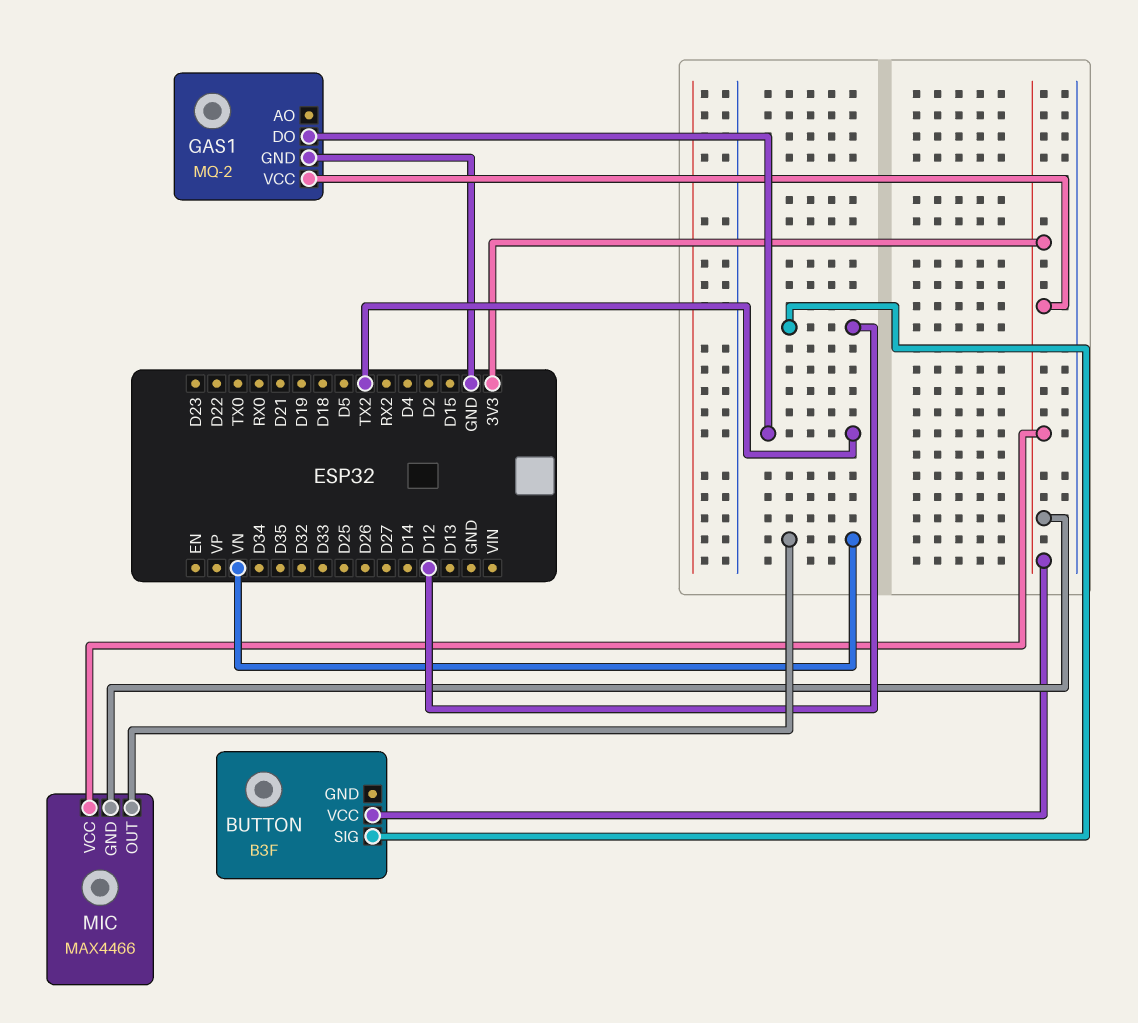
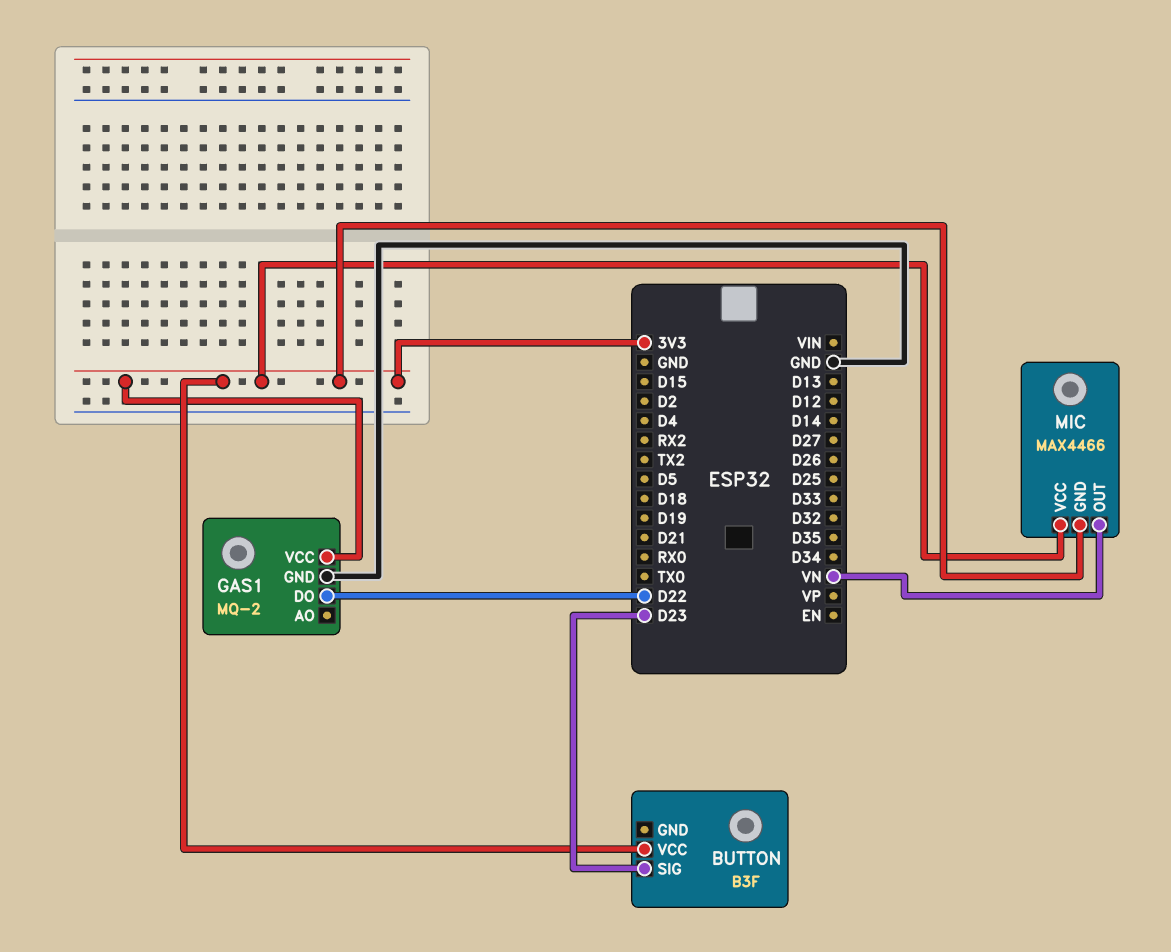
BUTTON pin SIG: D12 -> D23
GAS1 pin DO: TX2 -> D22

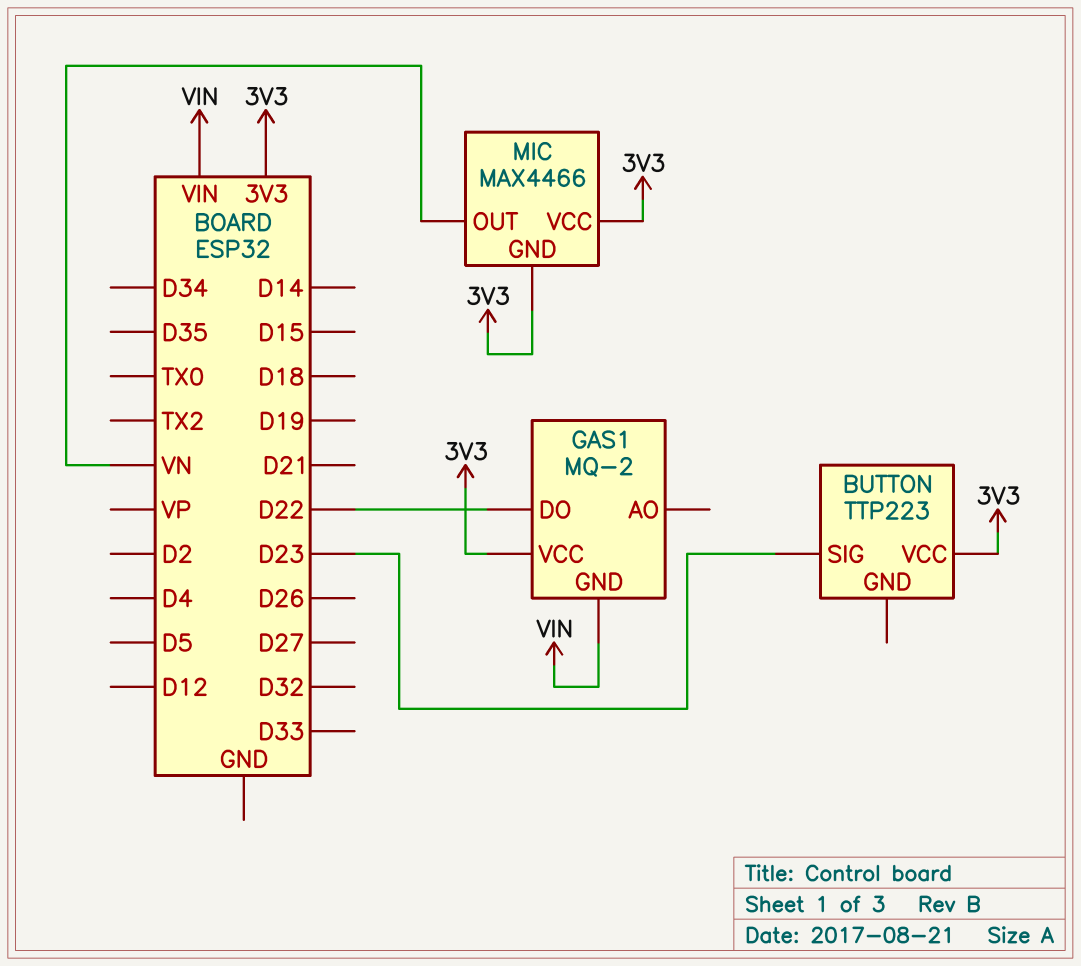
BUTTON: B3F -> TTP223
GAS1 pin GND: GND -> VIN

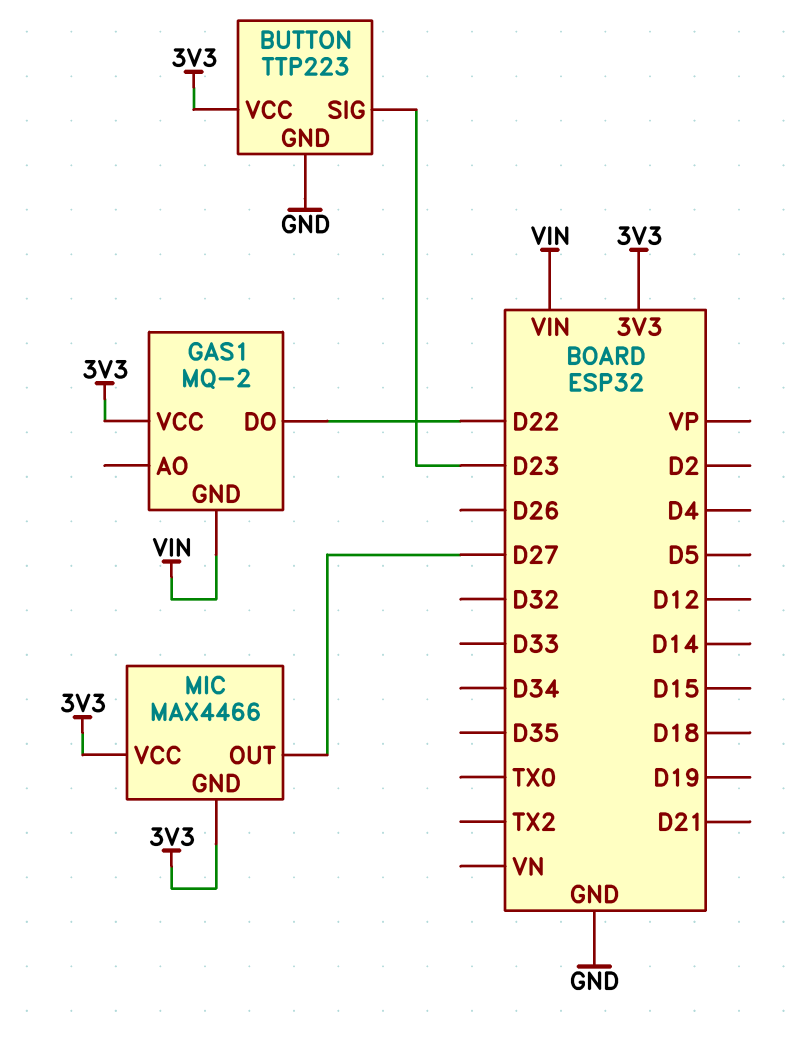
BUTTON pin GND: none -> GND
MIC pin OUT: VN -> D27

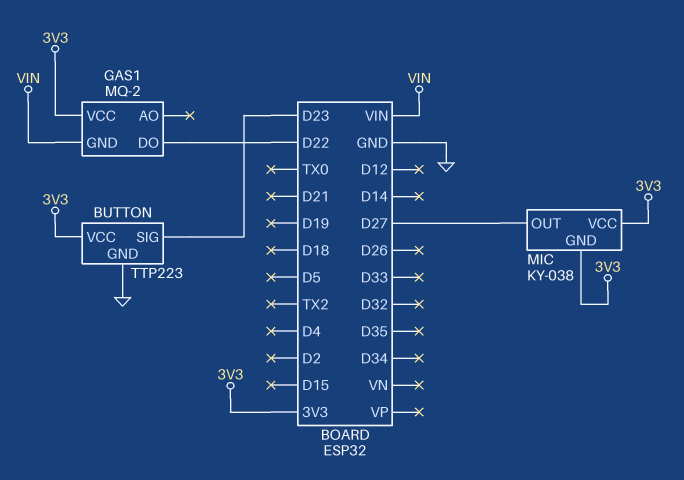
MIC: MAX4466 -> KY-038

